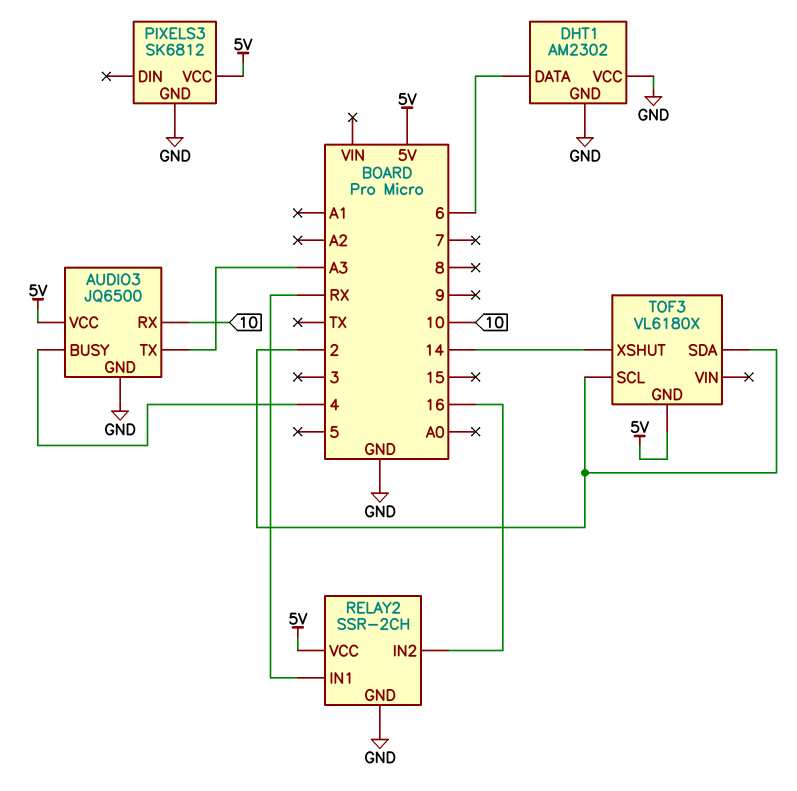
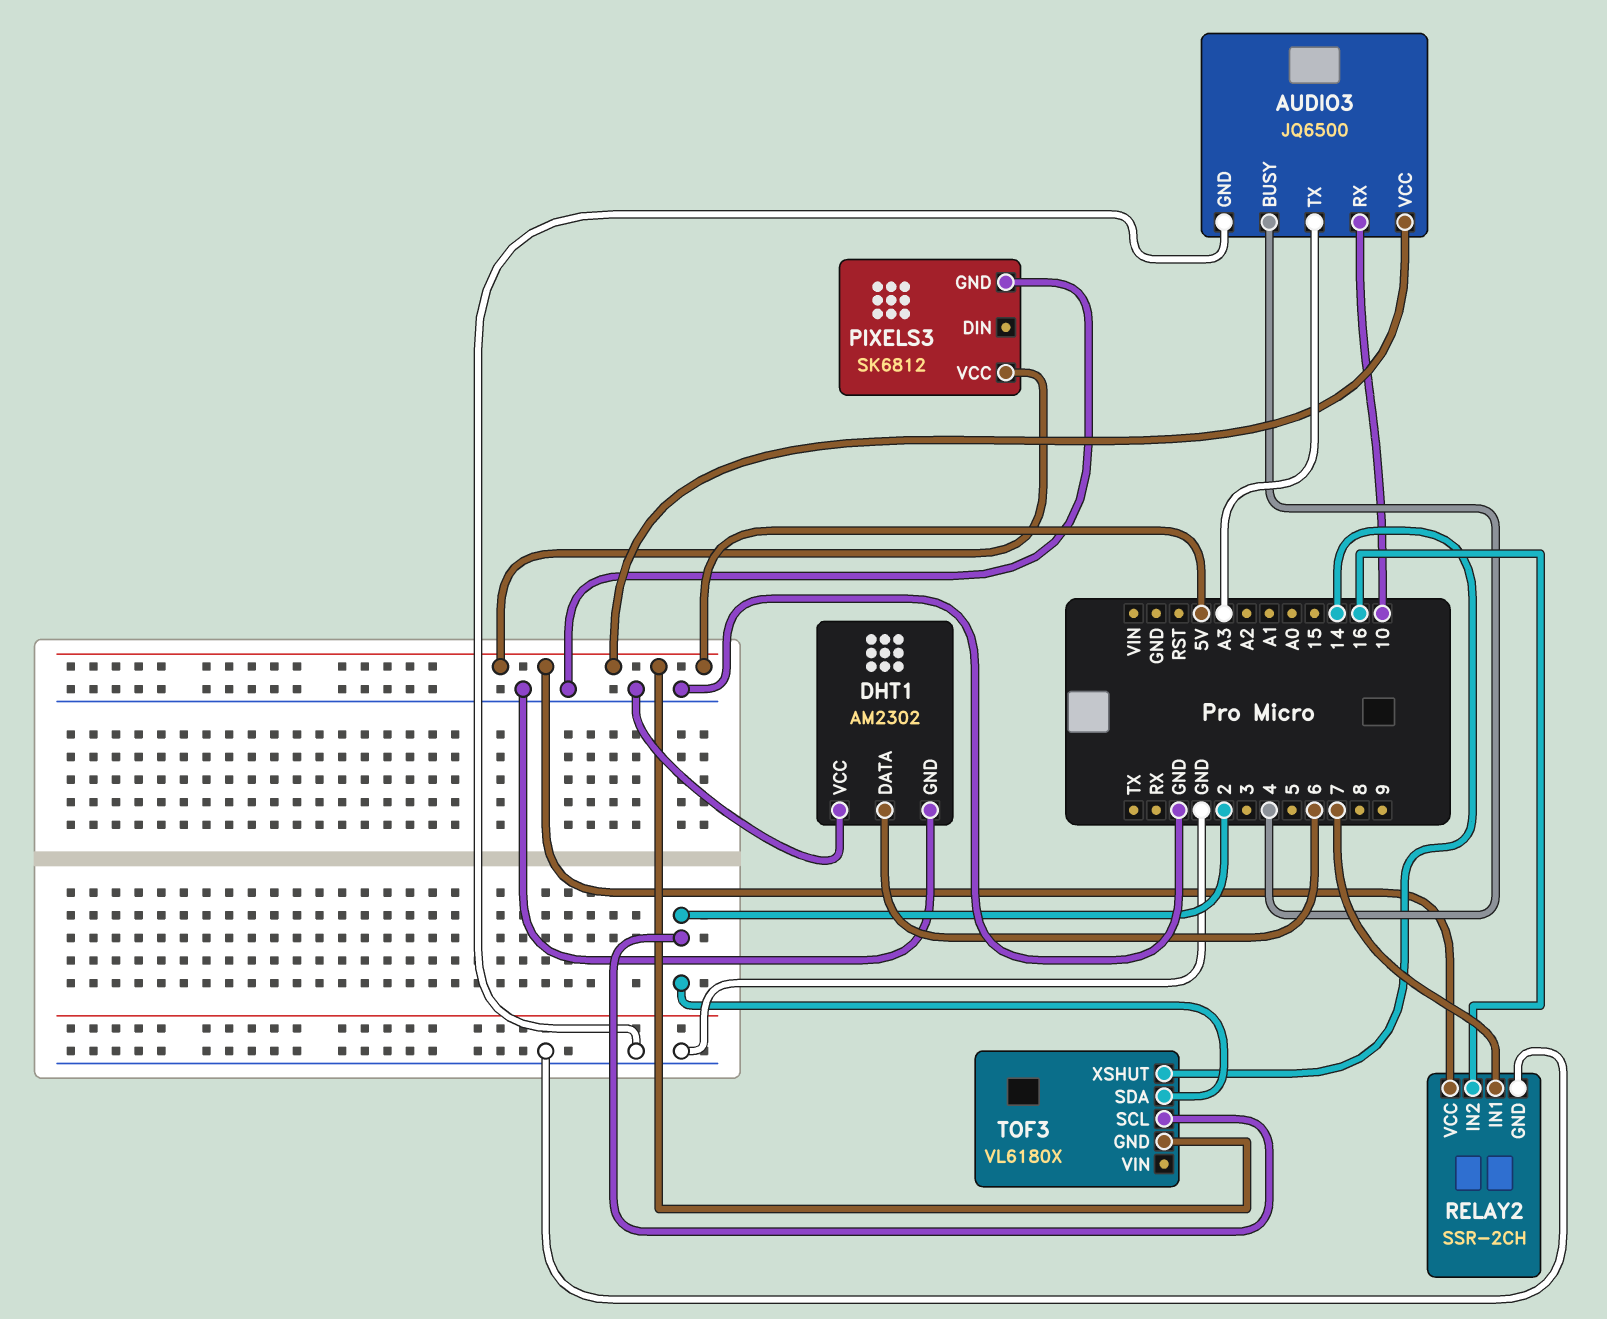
RELAY2 pin IN1: RX -> 7

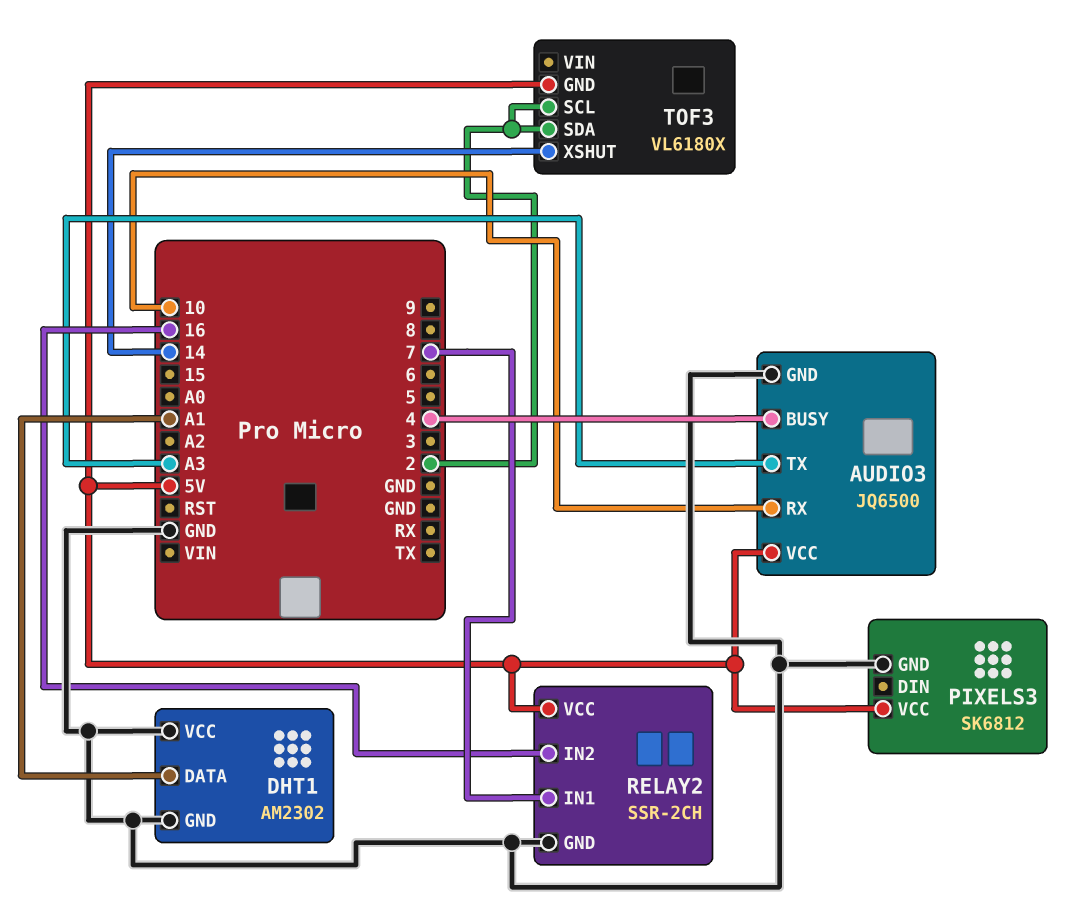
DHT1 pin DATA: 6 -> A1

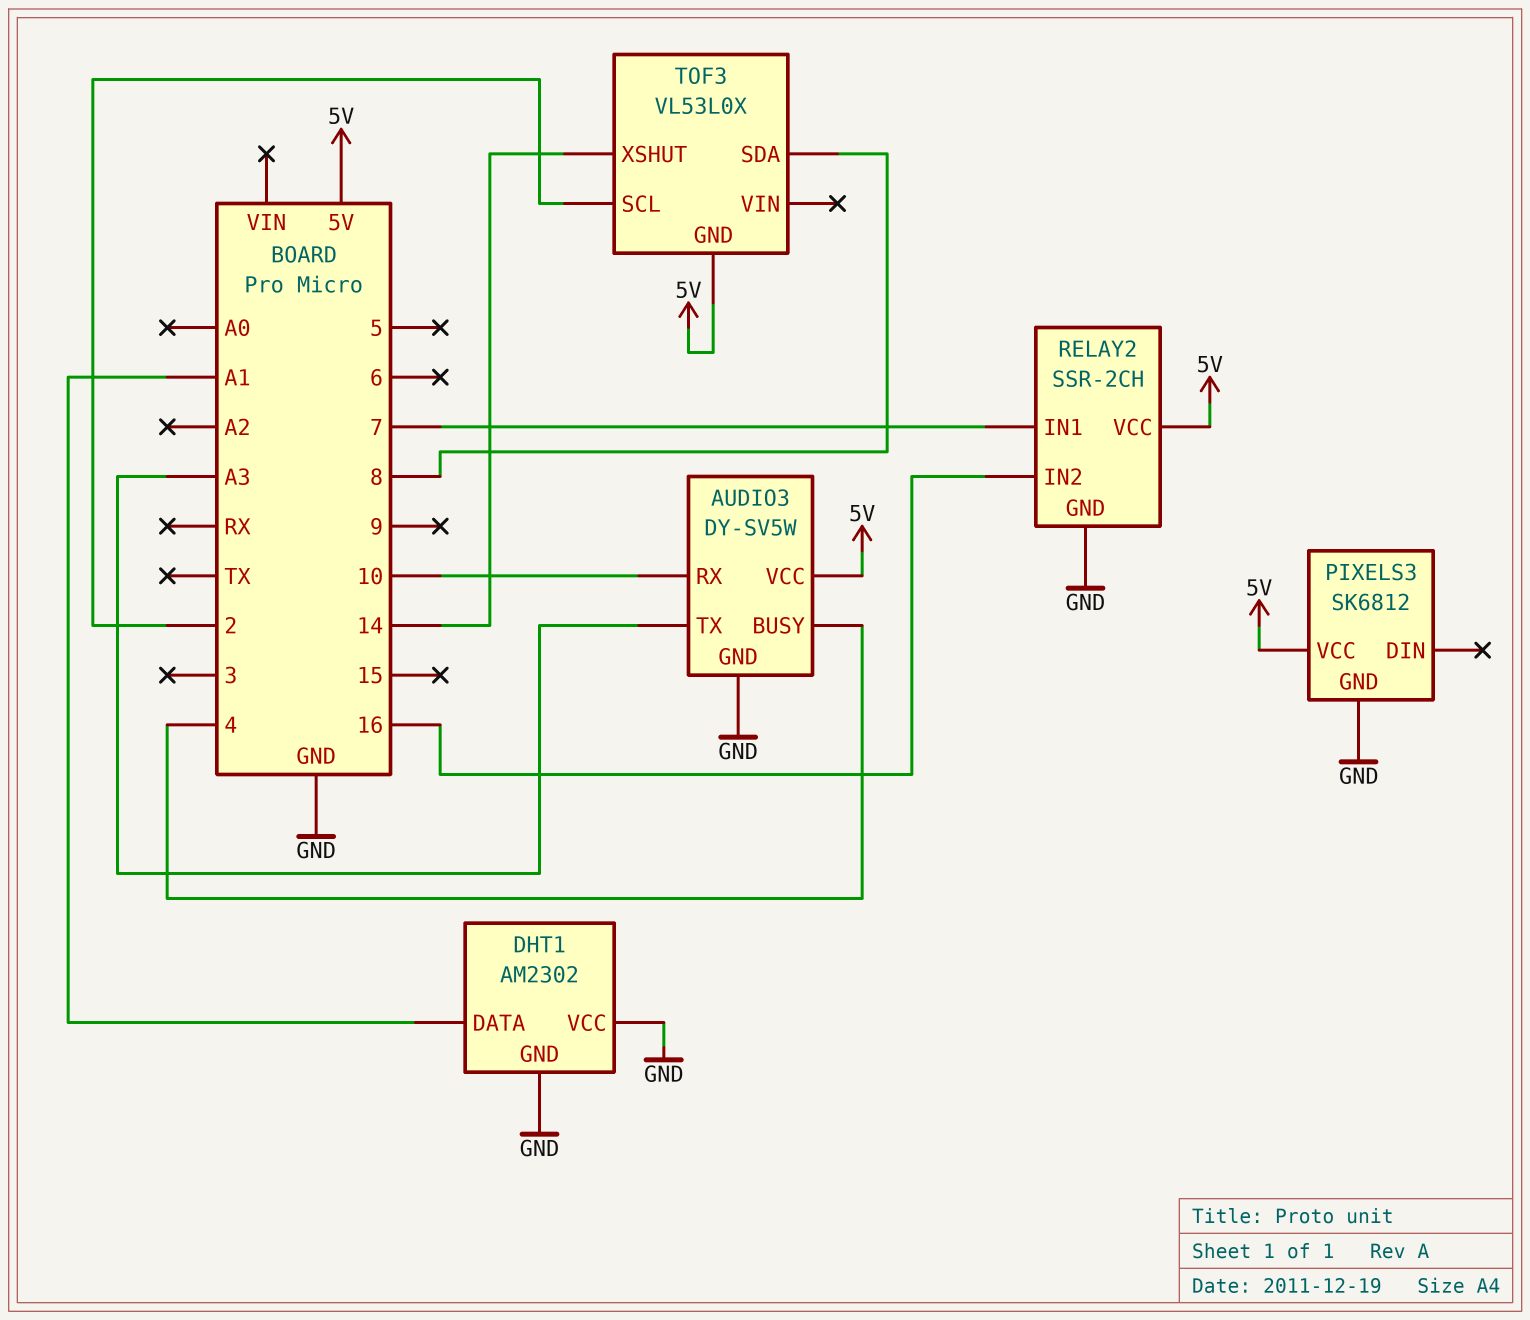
AUDIO3: JQ6500 -> DY-SV5W
TOF3: VL6180X -> VL53L0X
TOF3 pin SDA: 2 -> 8

